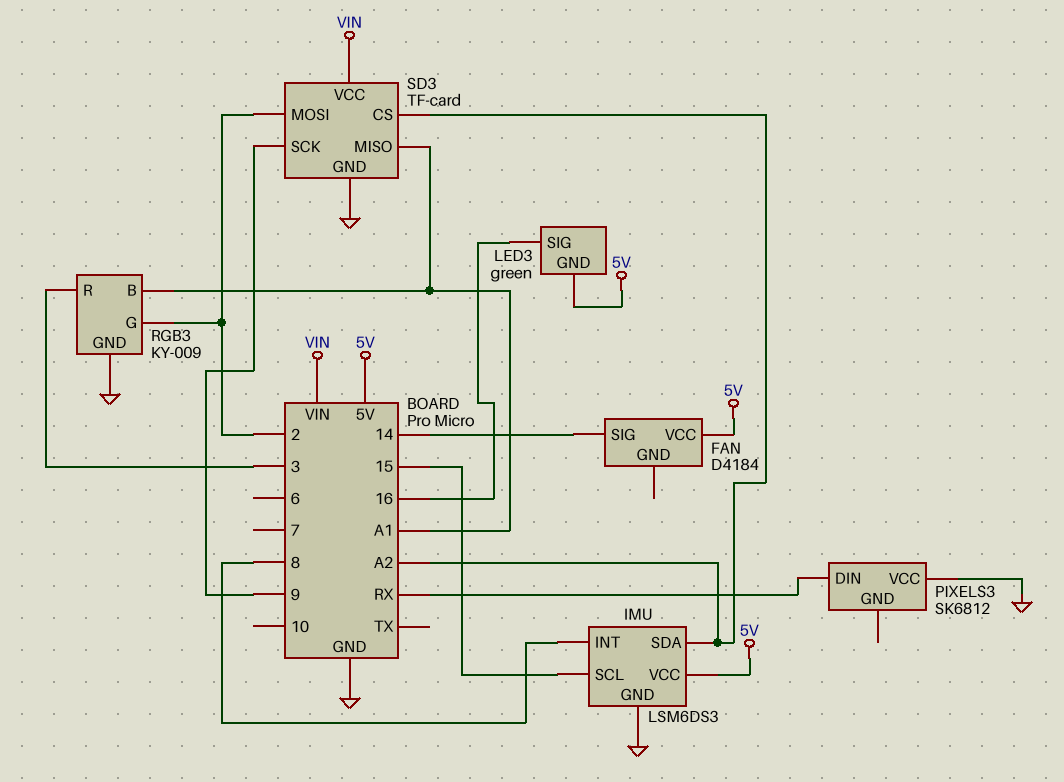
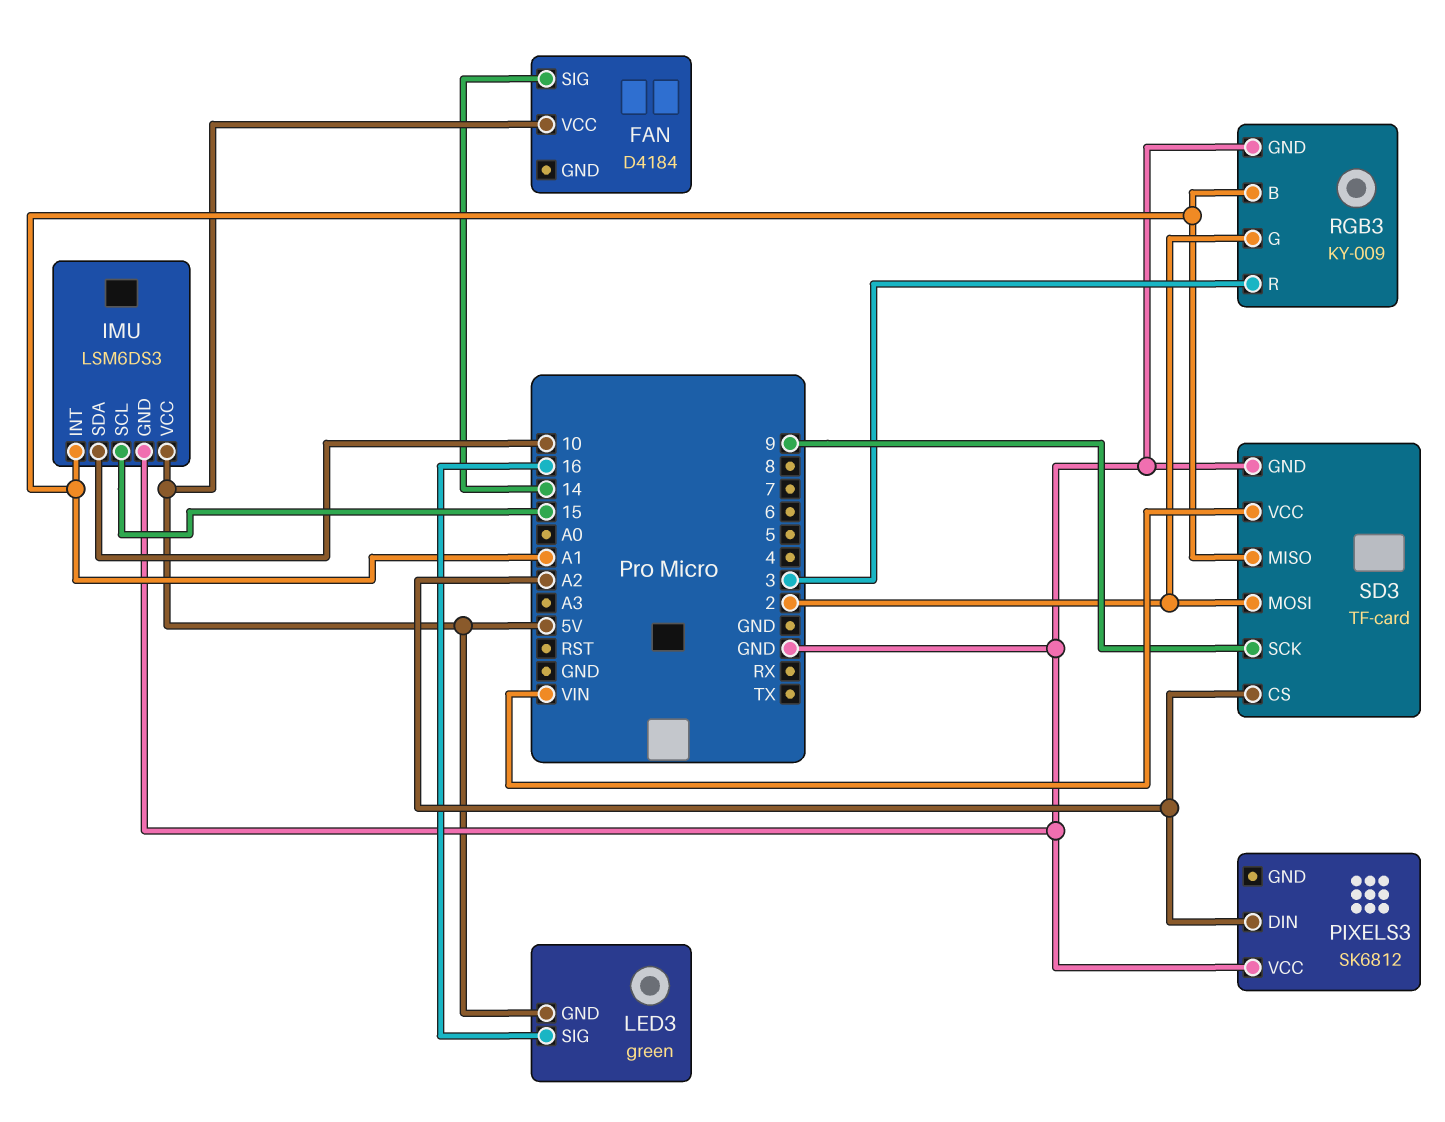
IMU pin INT: 8 -> A1
IMU pin SDA: A2 -> 10
PIXELS3 pin DIN: RX -> A2

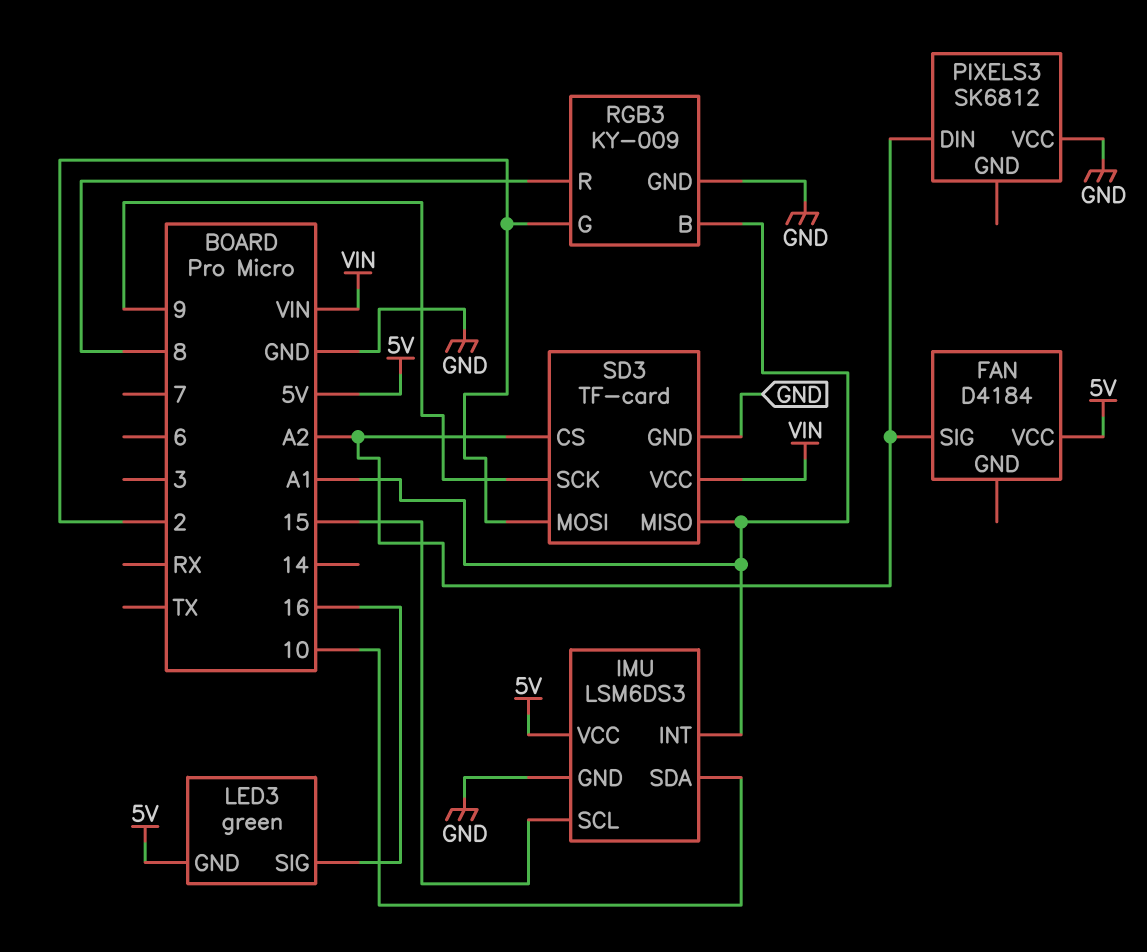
FAN pin SIG: 14 -> A2
RGB3 pin R: 3 -> 8

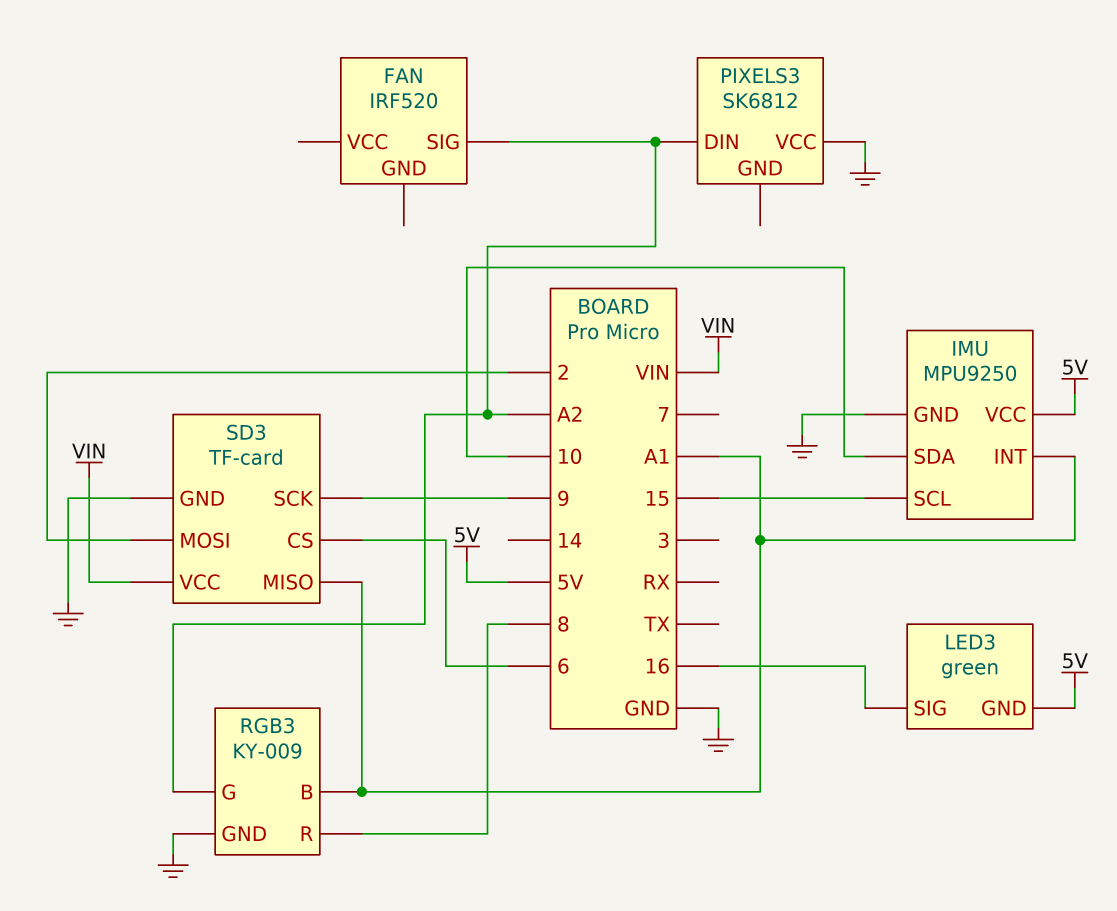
FAN: D4184 -> IRF520
FAN pin VCC: 5V -> none
IMU: LSM6DS3 -> MPU9250
RGB3 pin G: 2 -> A2
SD3 pin CS: A2 -> 6

